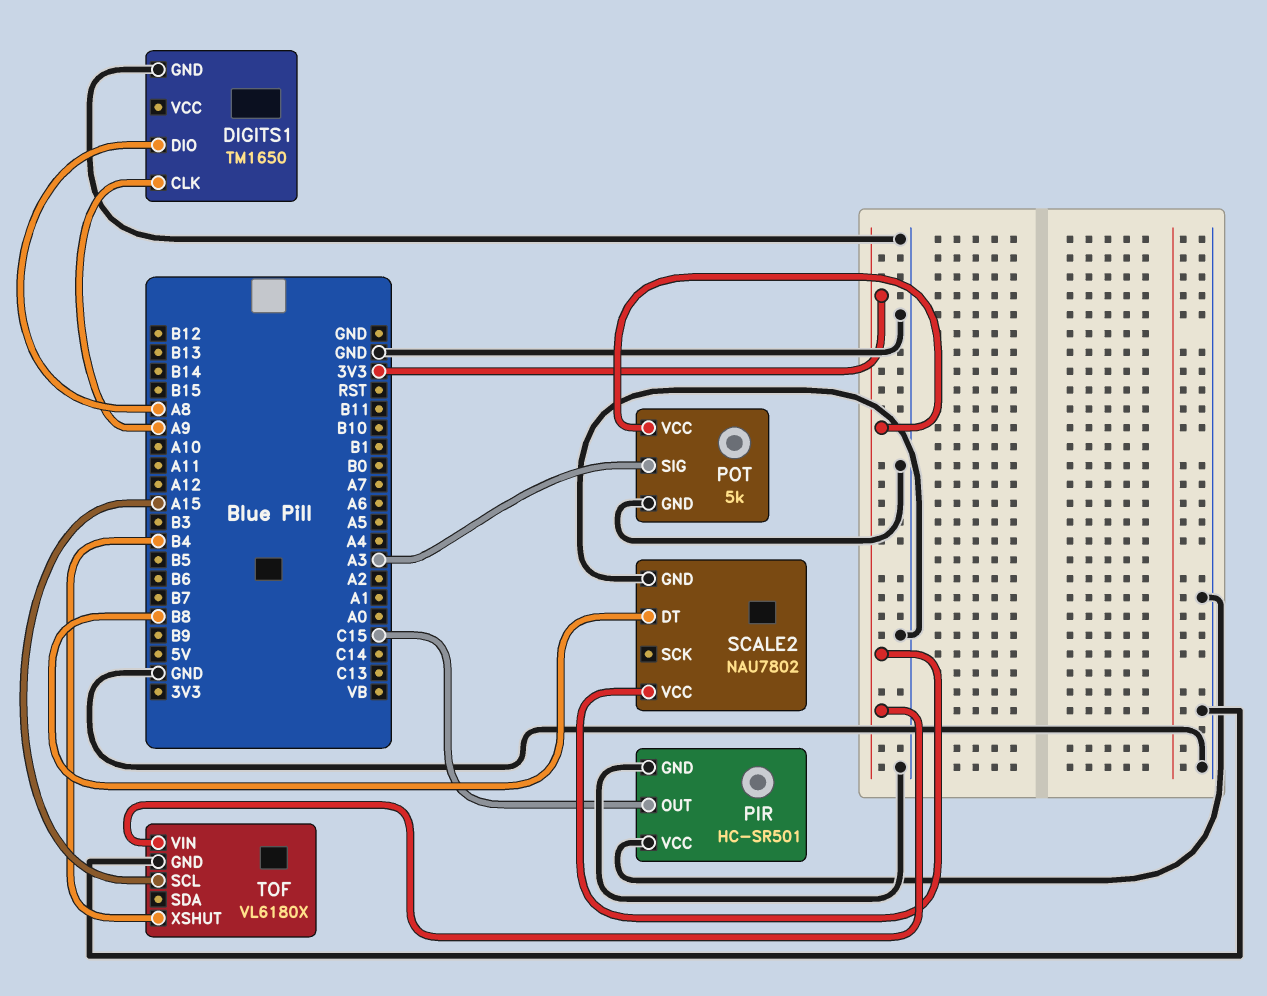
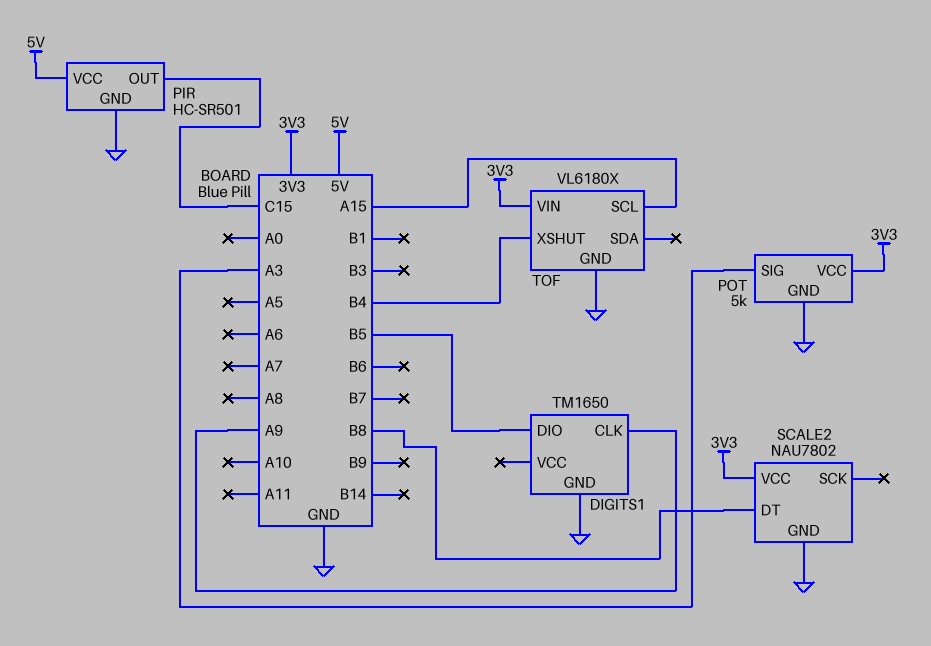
DIGITS1 pin DIO: A8 -> B5
PIR pin VCC: GND -> 5V

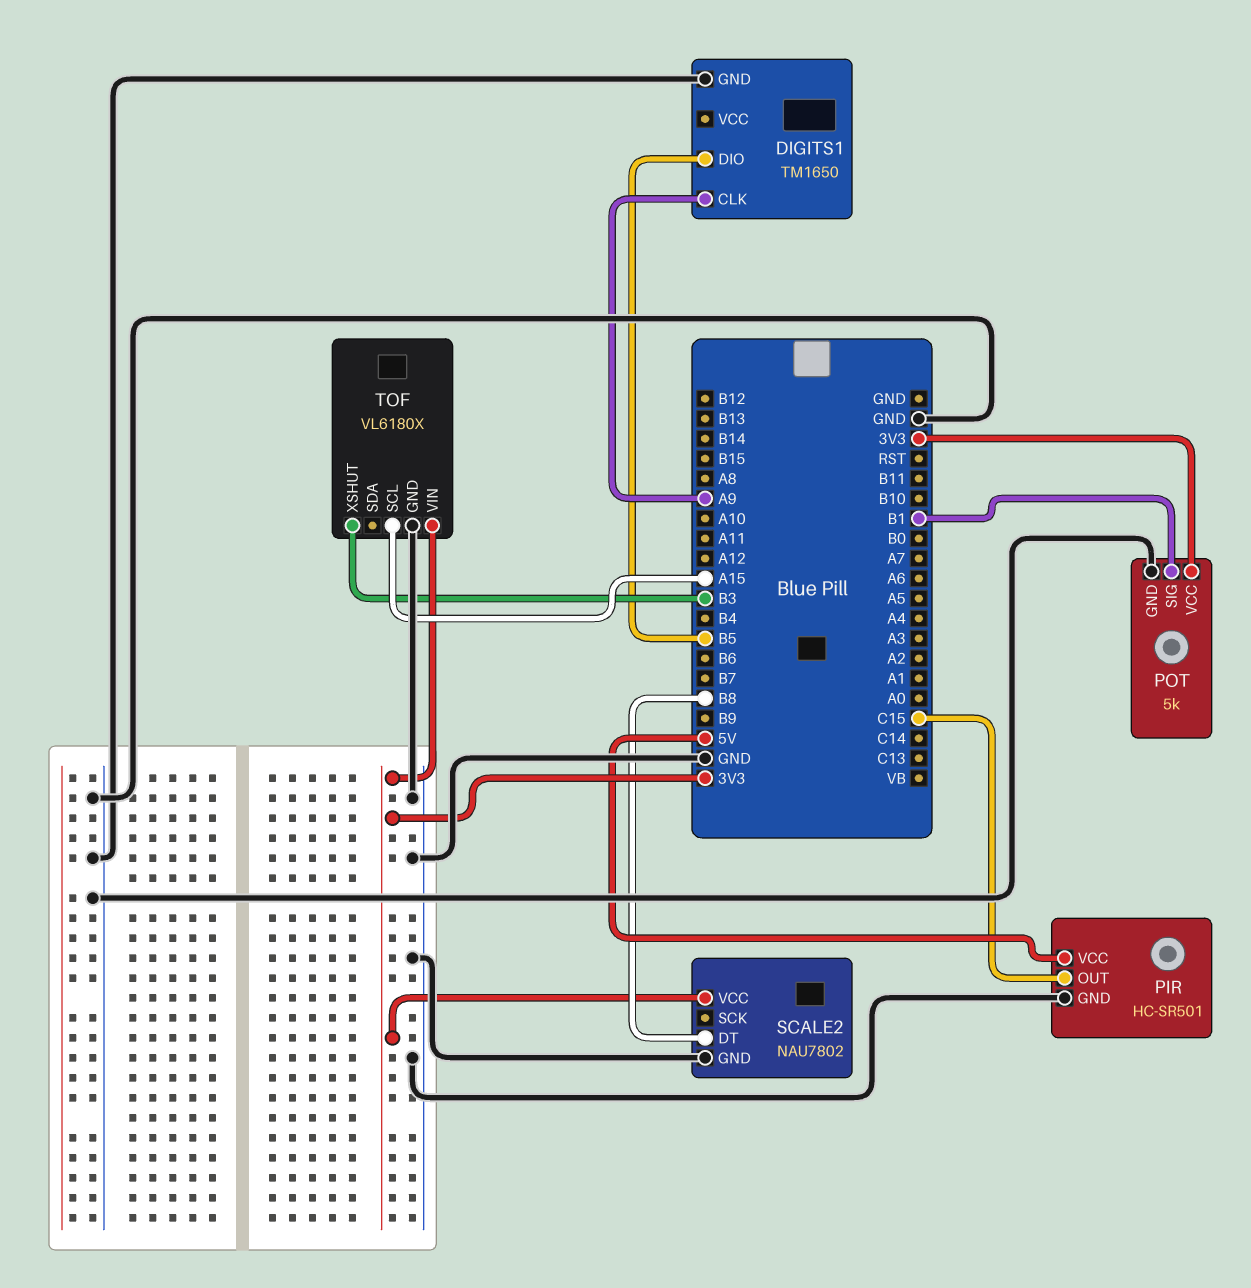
POT pin SIG: A3 -> B1
TOF pin XSHUT: B4 -> B3

